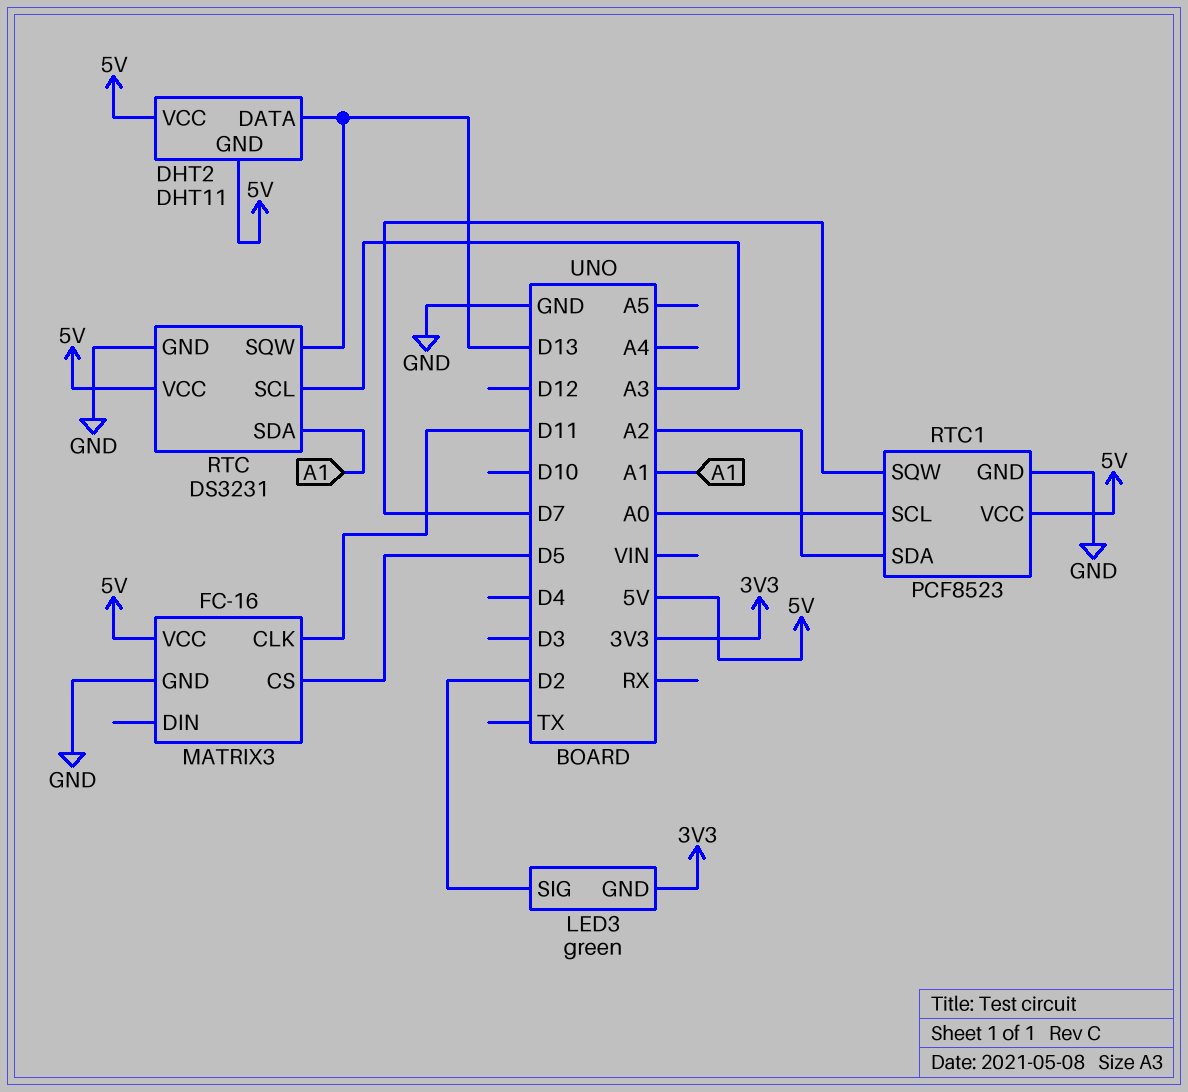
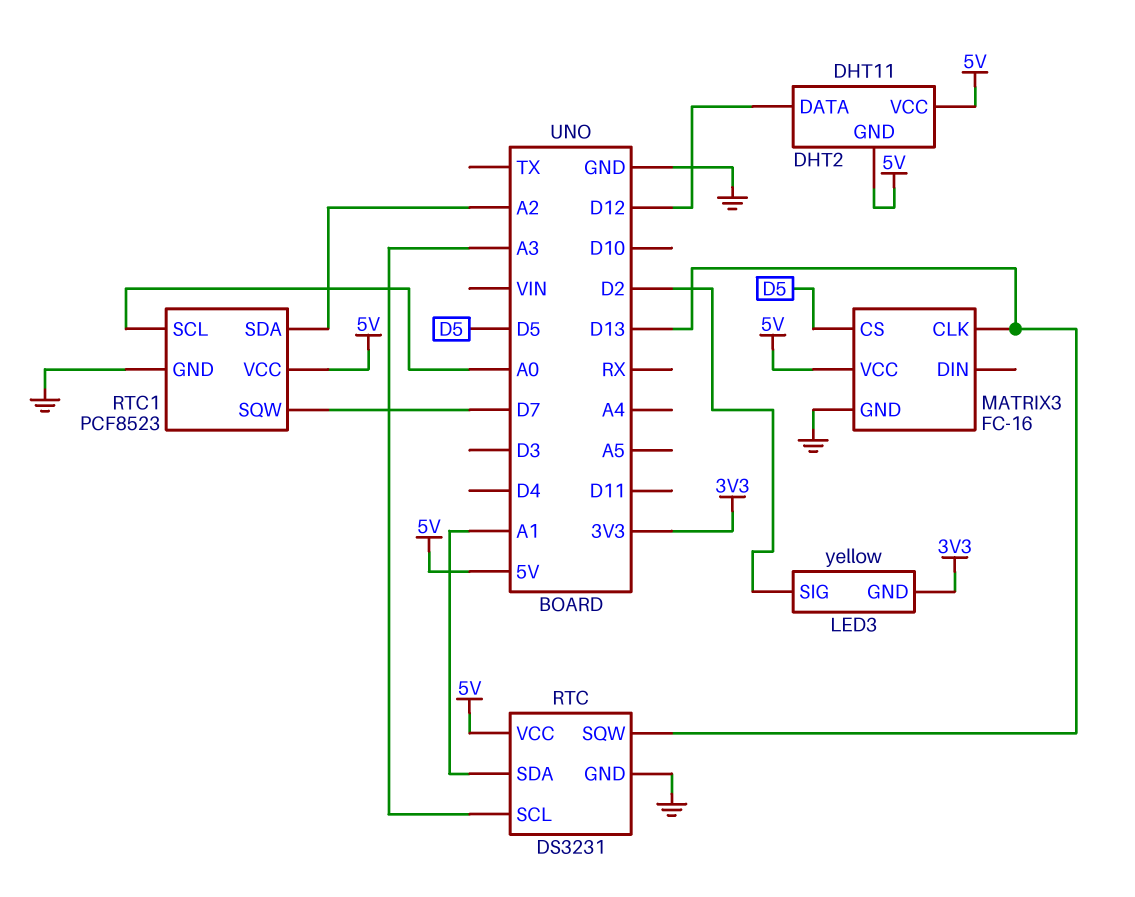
DHT2 pin DATA: D13 -> D12
LED3: green -> yellow
MATRIX3 pin CLK: D11 -> D13

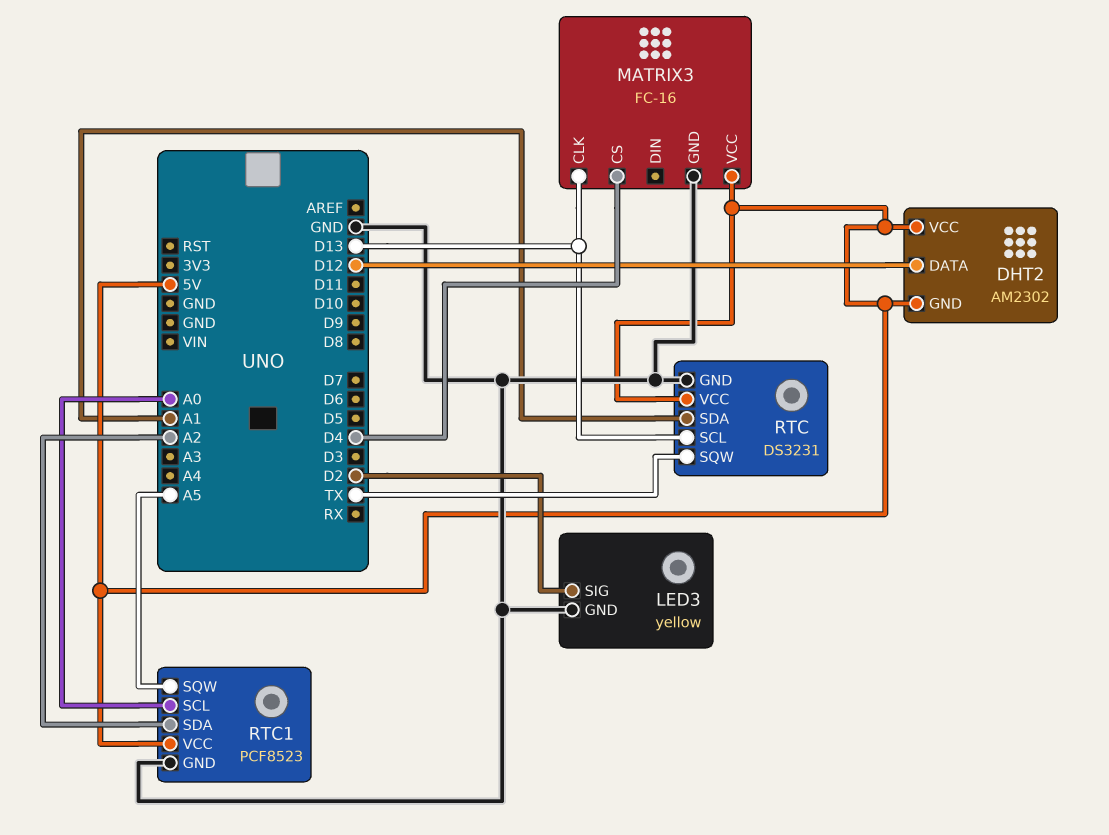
DHT2: DHT11 -> AM2302
LED3 pin GND: 3V3 -> GND
MATRIX3 pin CS: D5 -> D4
RTC pin SCL: A3 -> D13
RTC pin SQW: D13 -> TX
RTC1 pin SQW: D7 -> A5

